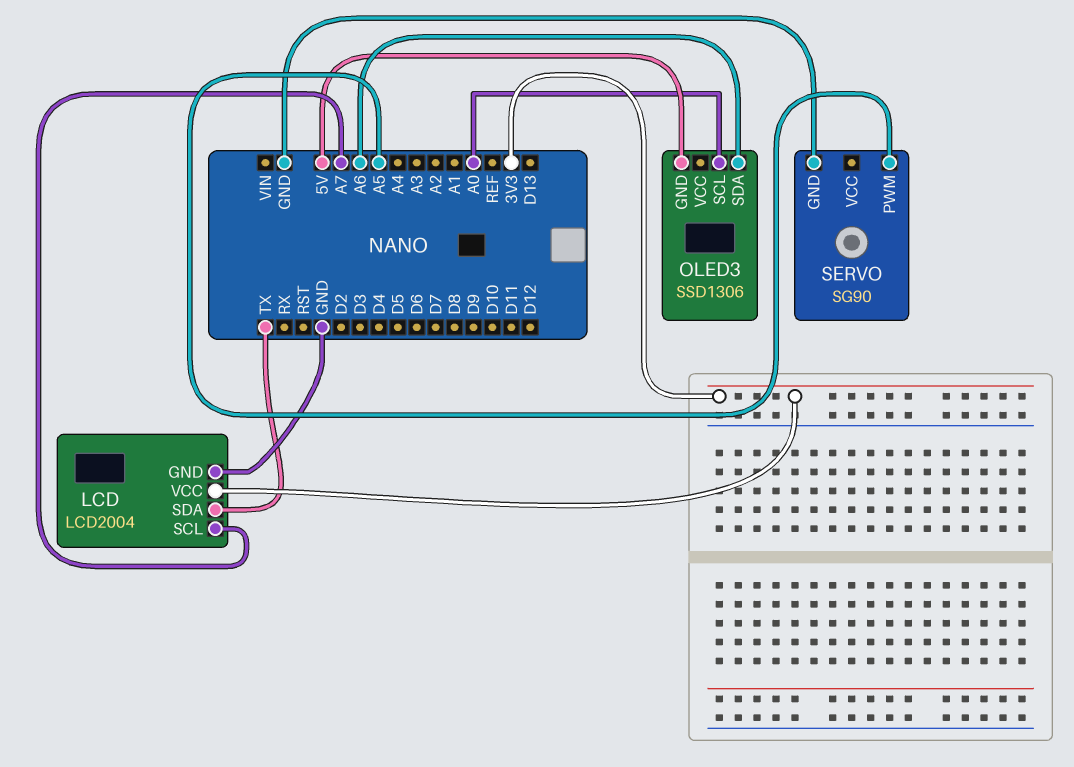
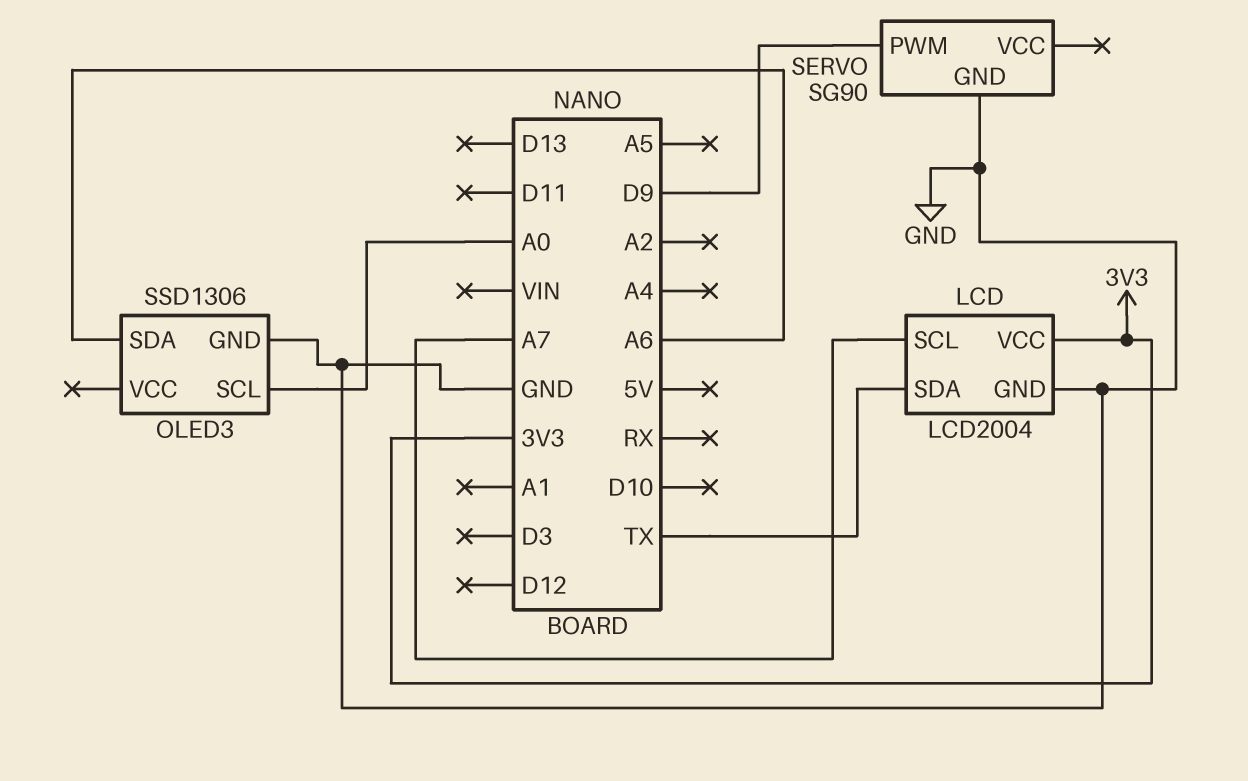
OLED3 pin GND: 5V -> GND
SERVO pin PWM: A5 -> D9

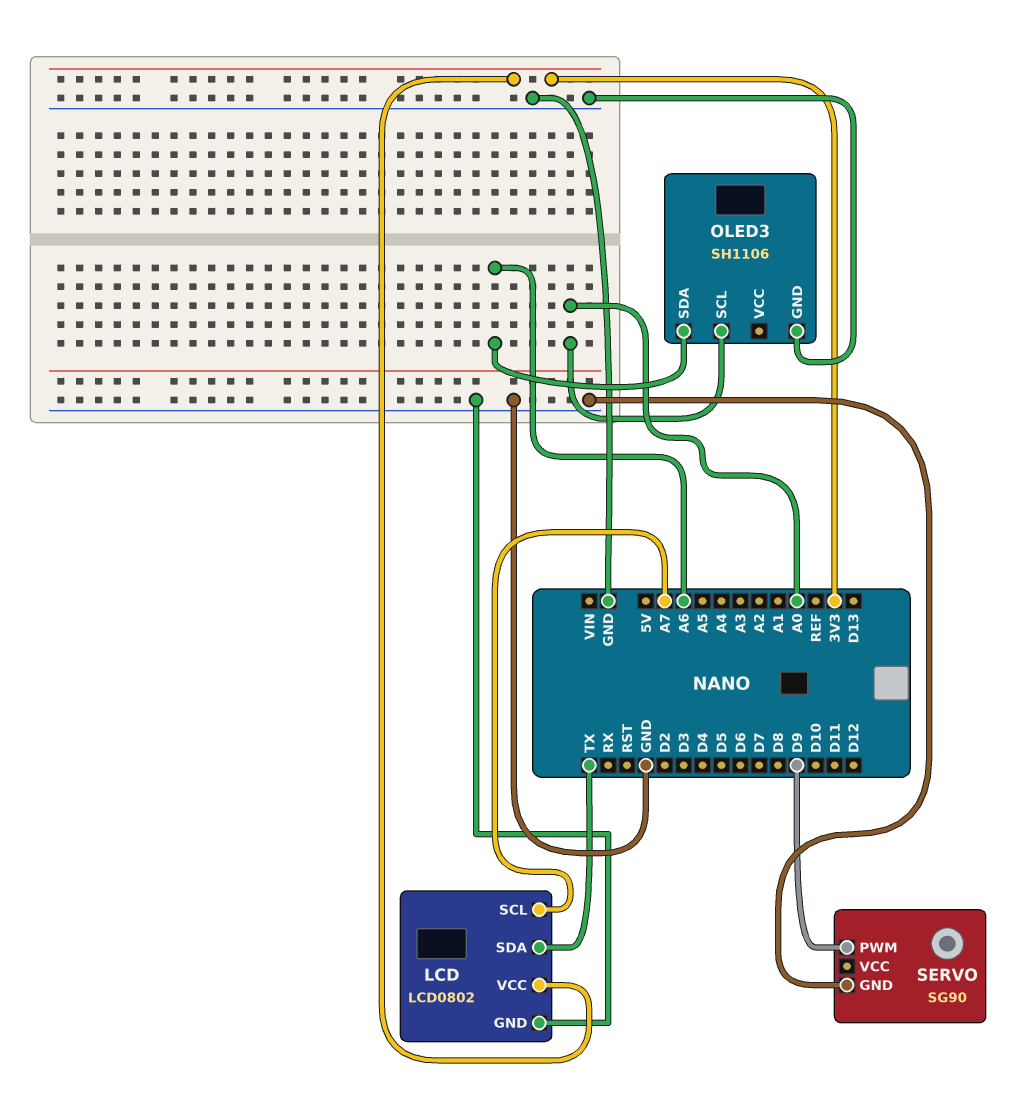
LCD: LCD2004 -> LCD0802
OLED3: SSD1306 -> SH1106

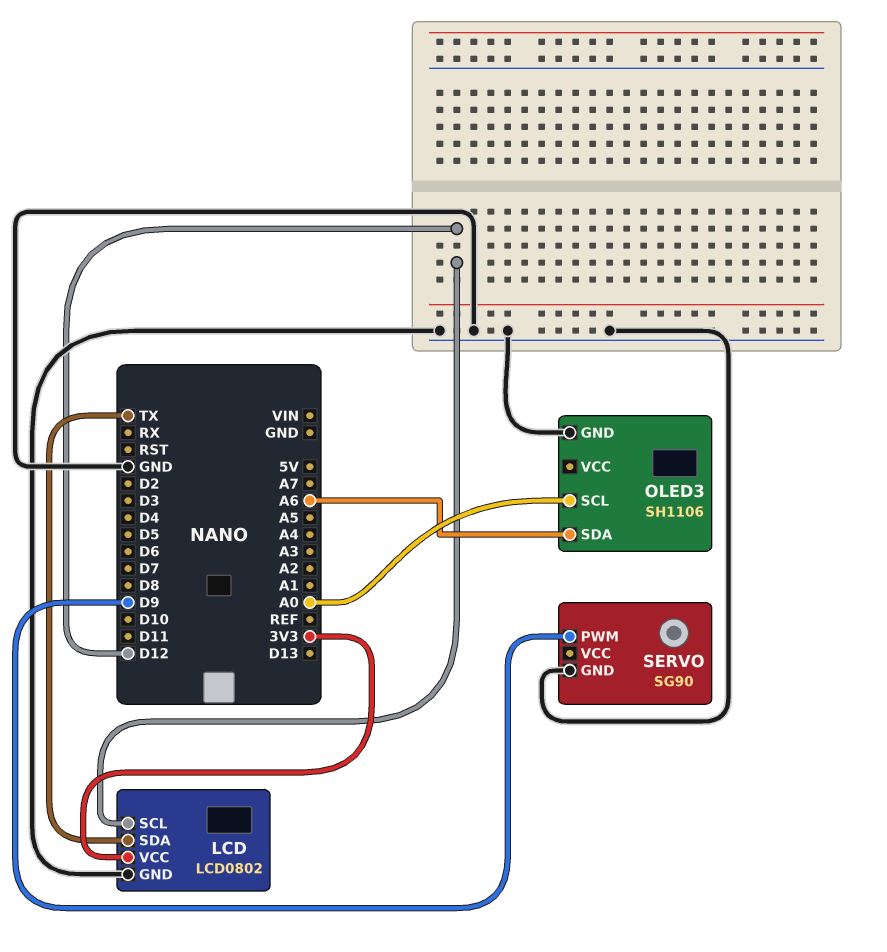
LCD pin SCL: A7 -> D12

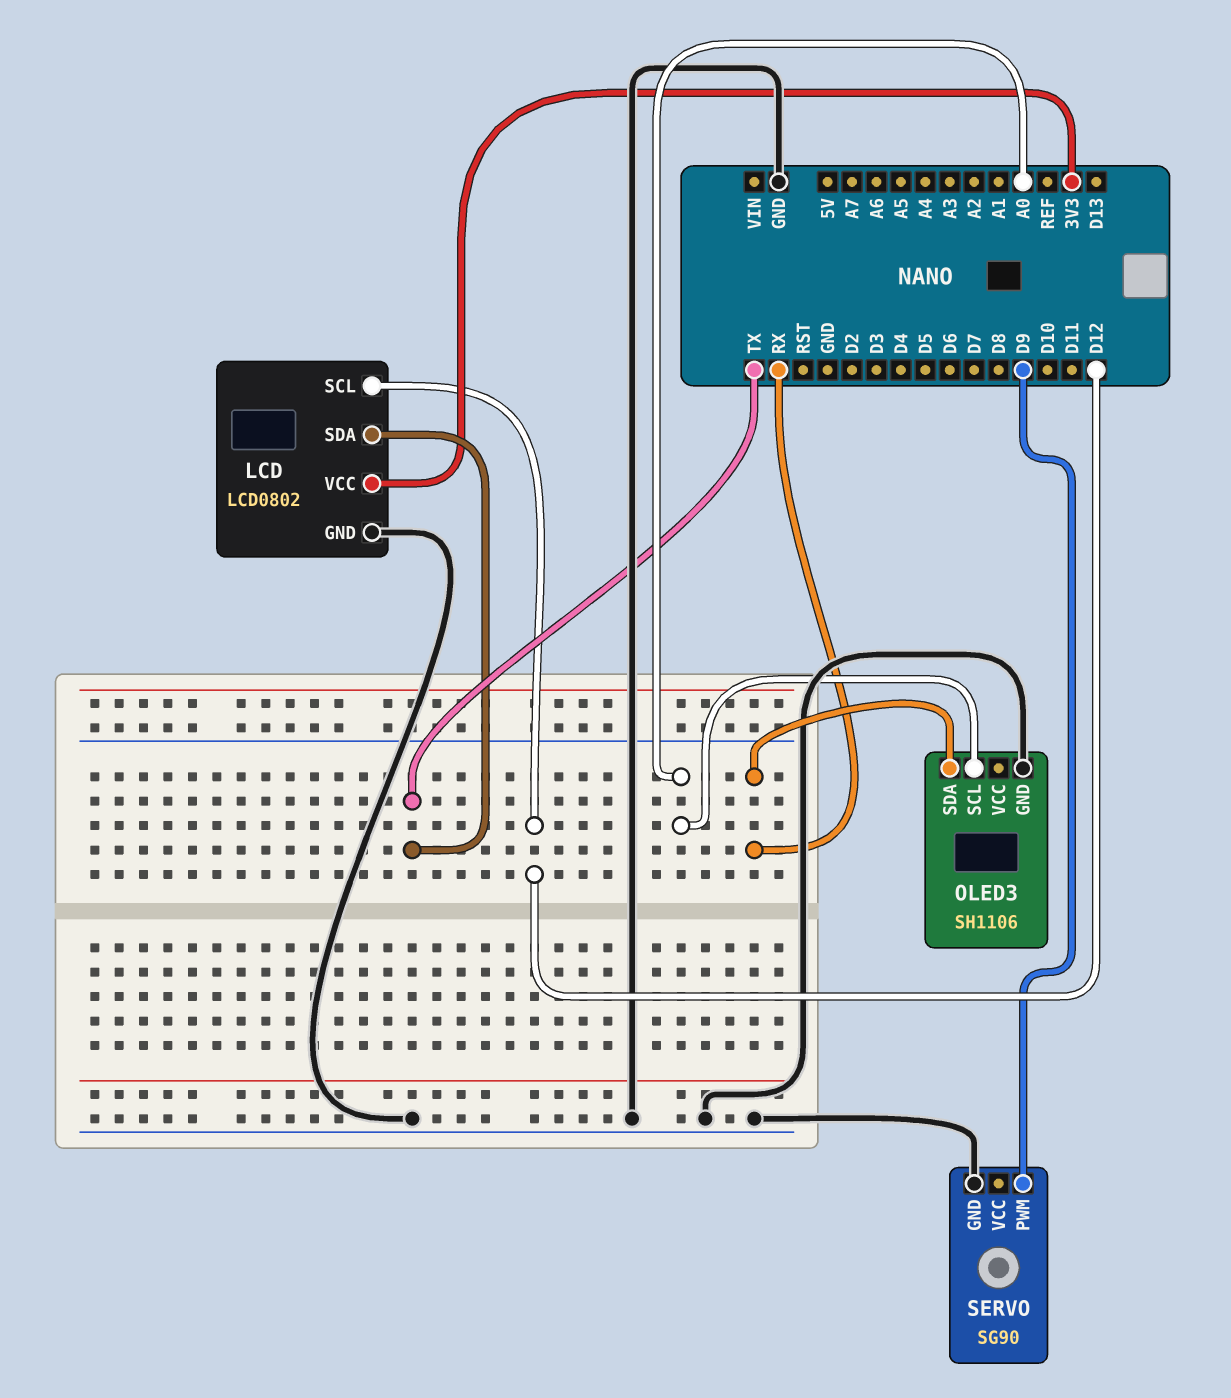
OLED3 pin SDA: A6 -> RX

